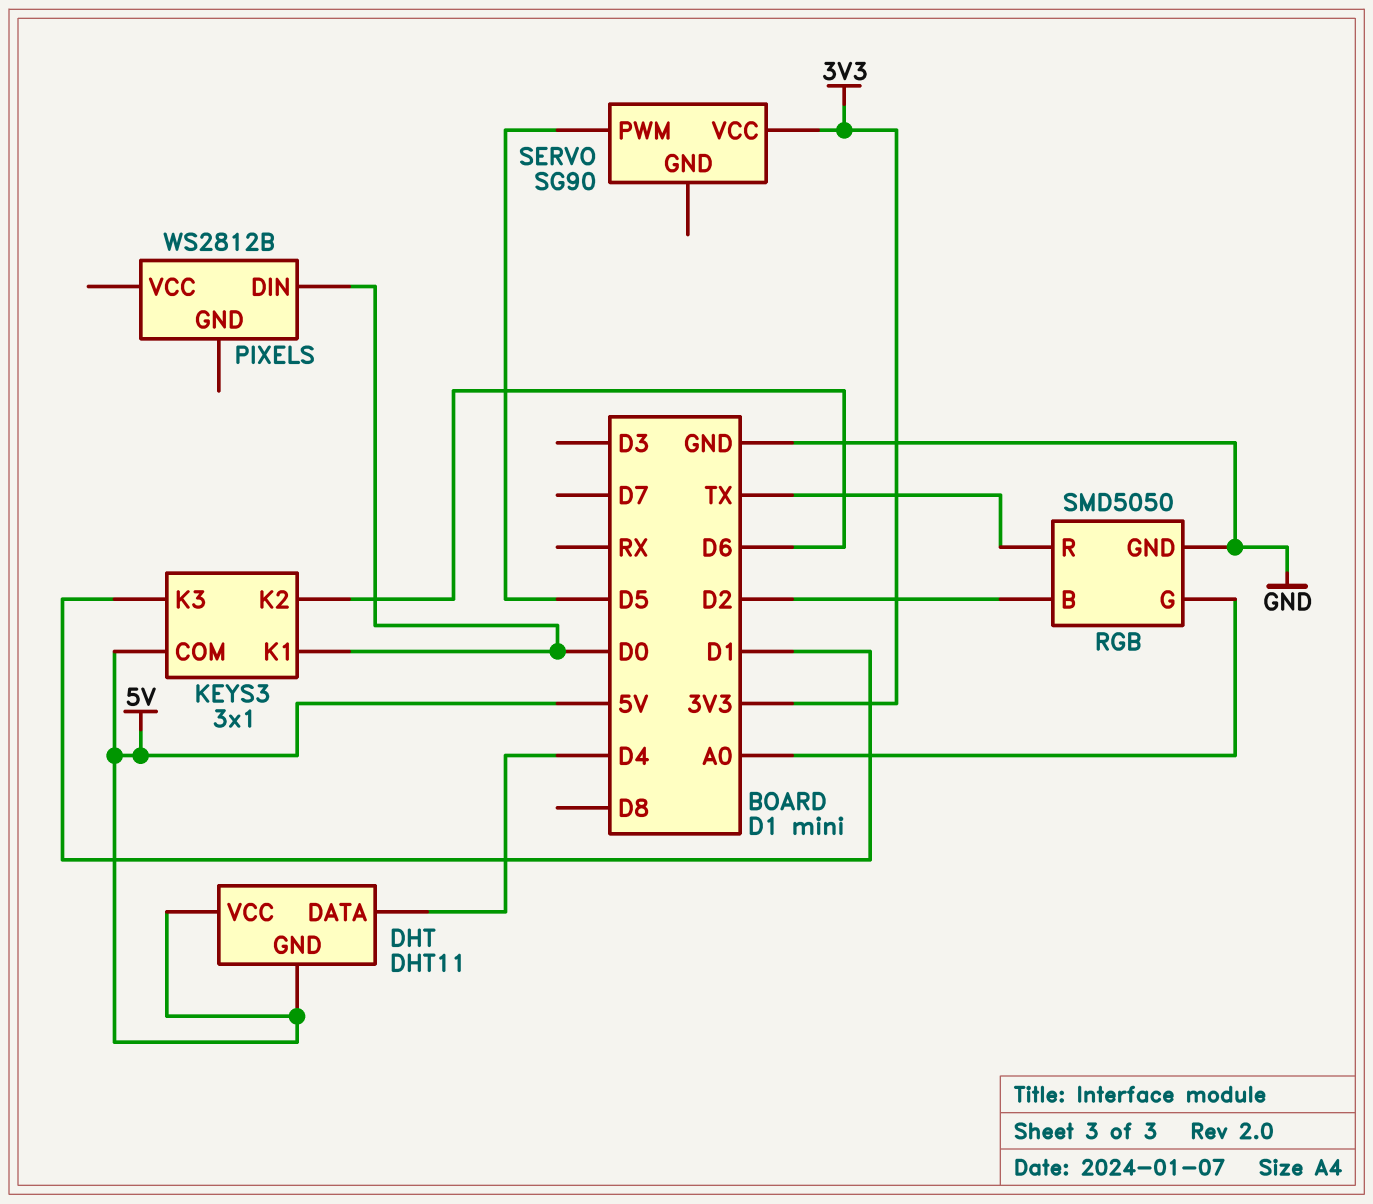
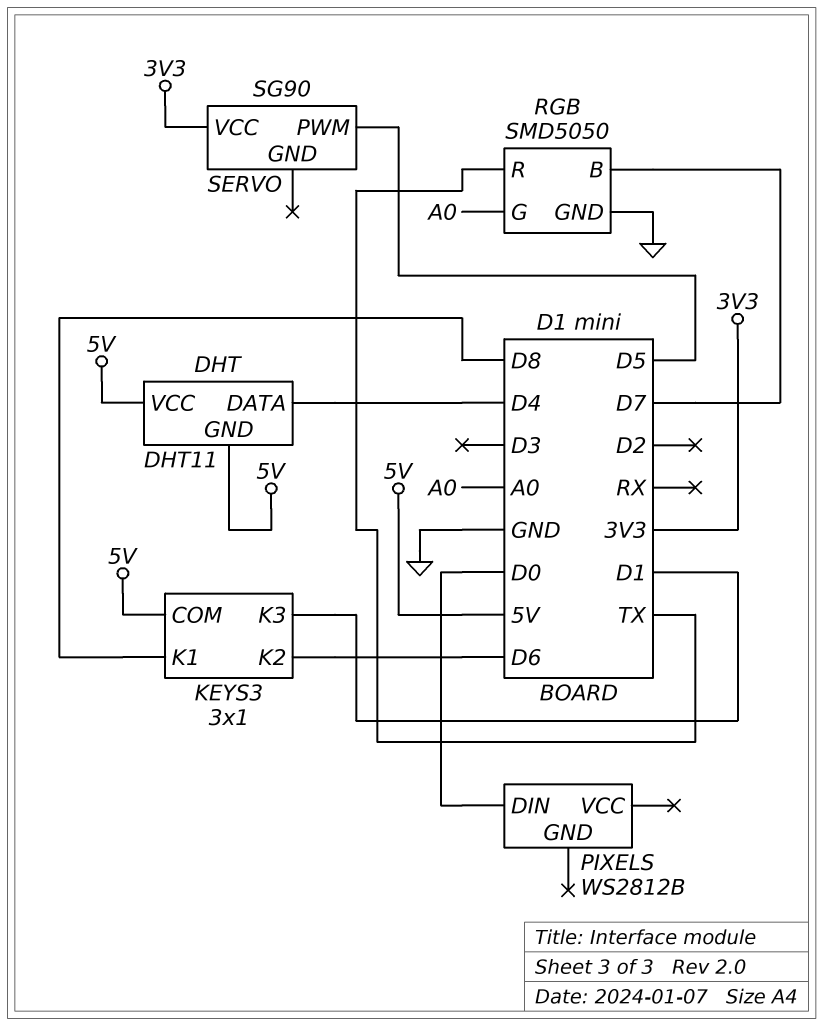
KEYS3 pin K1: D0 -> D8
RGB pin B: D2 -> D7

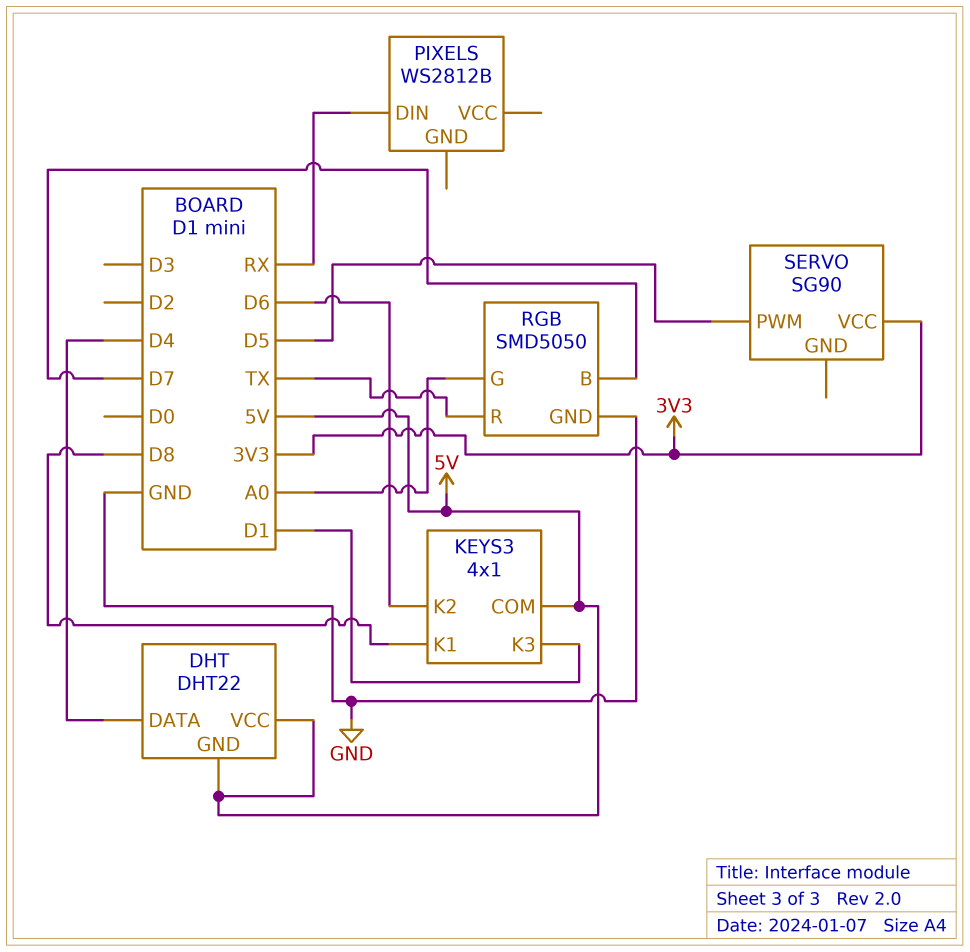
DHT: DHT11 -> DHT22
KEYS3: 3x1 -> 4x1
PIXELS pin DIN: D0 -> RX

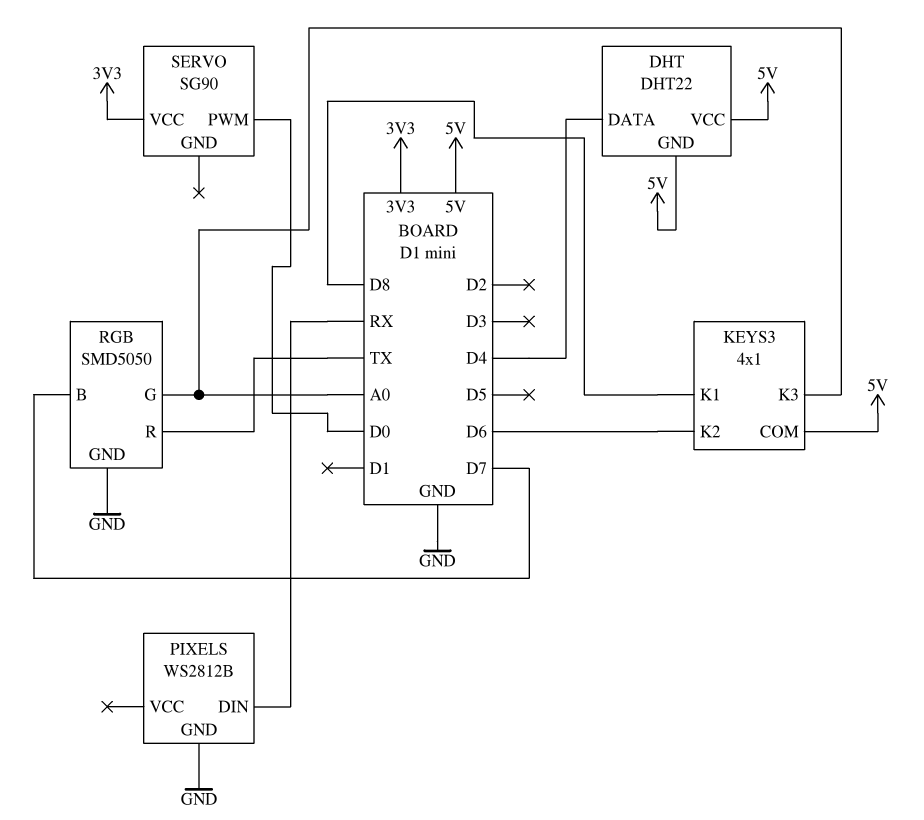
KEYS3 pin K3: D1 -> A0
PIXELS pin GND: none -> GND
SERVO pin PWM: D5 -> D0

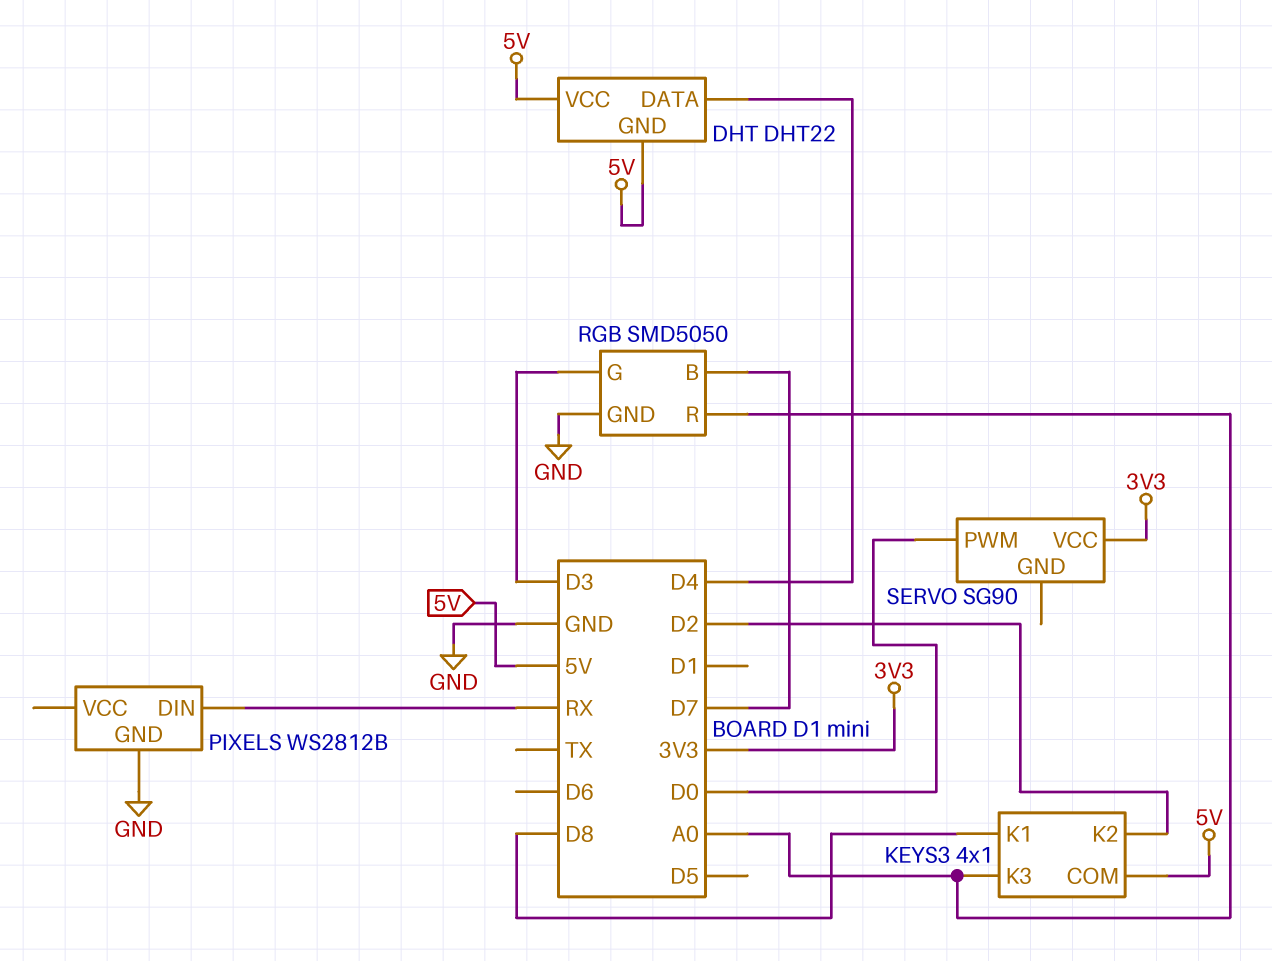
KEYS3 pin K2: D6 -> D2
RGB pin G: A0 -> D3
RGB pin R: TX -> A0

